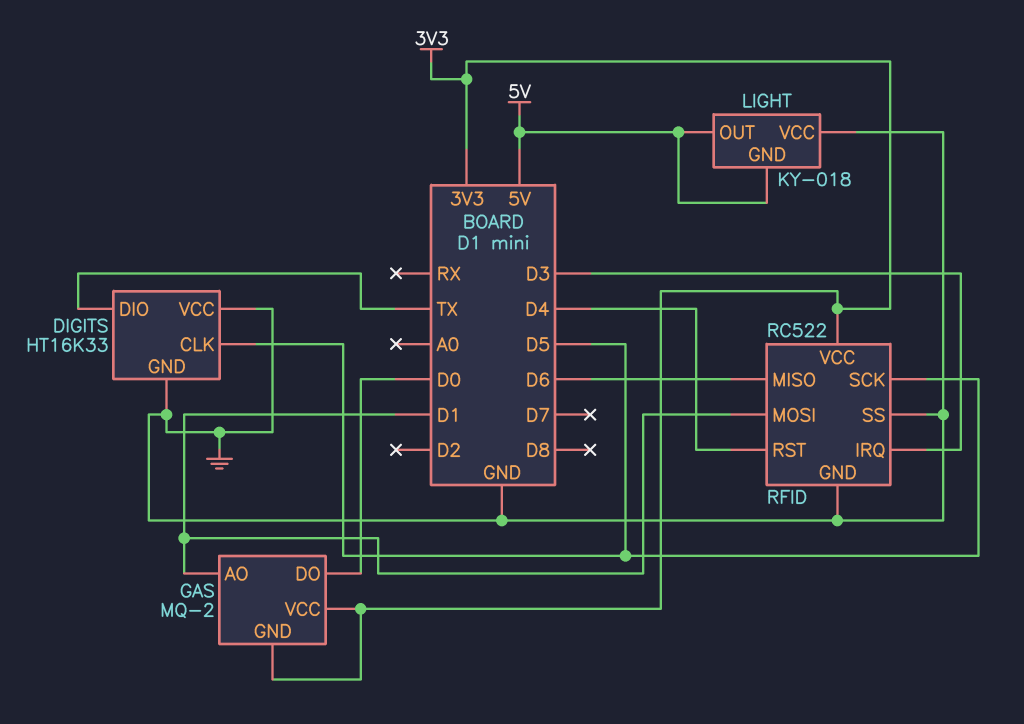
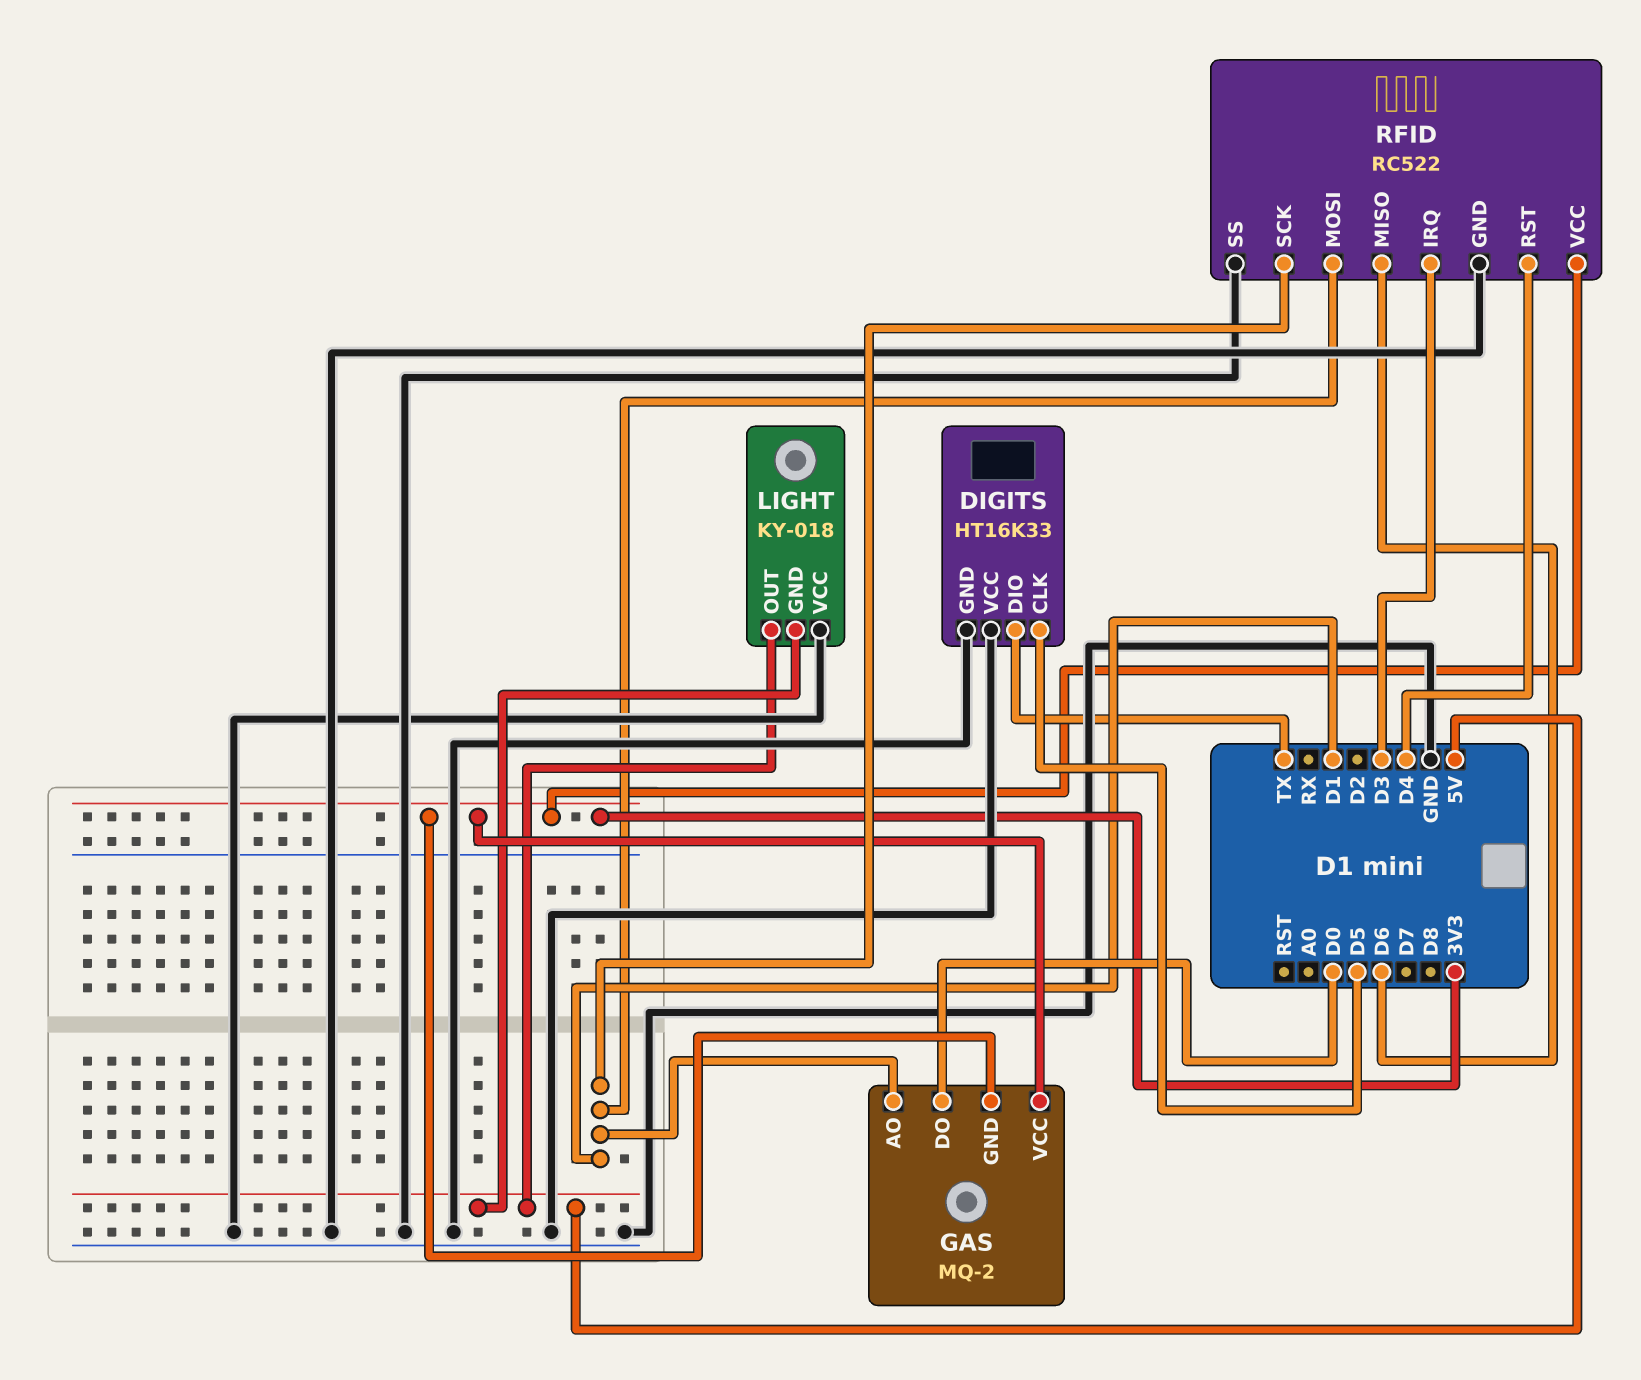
RFID pin SCK: D5 -> D1

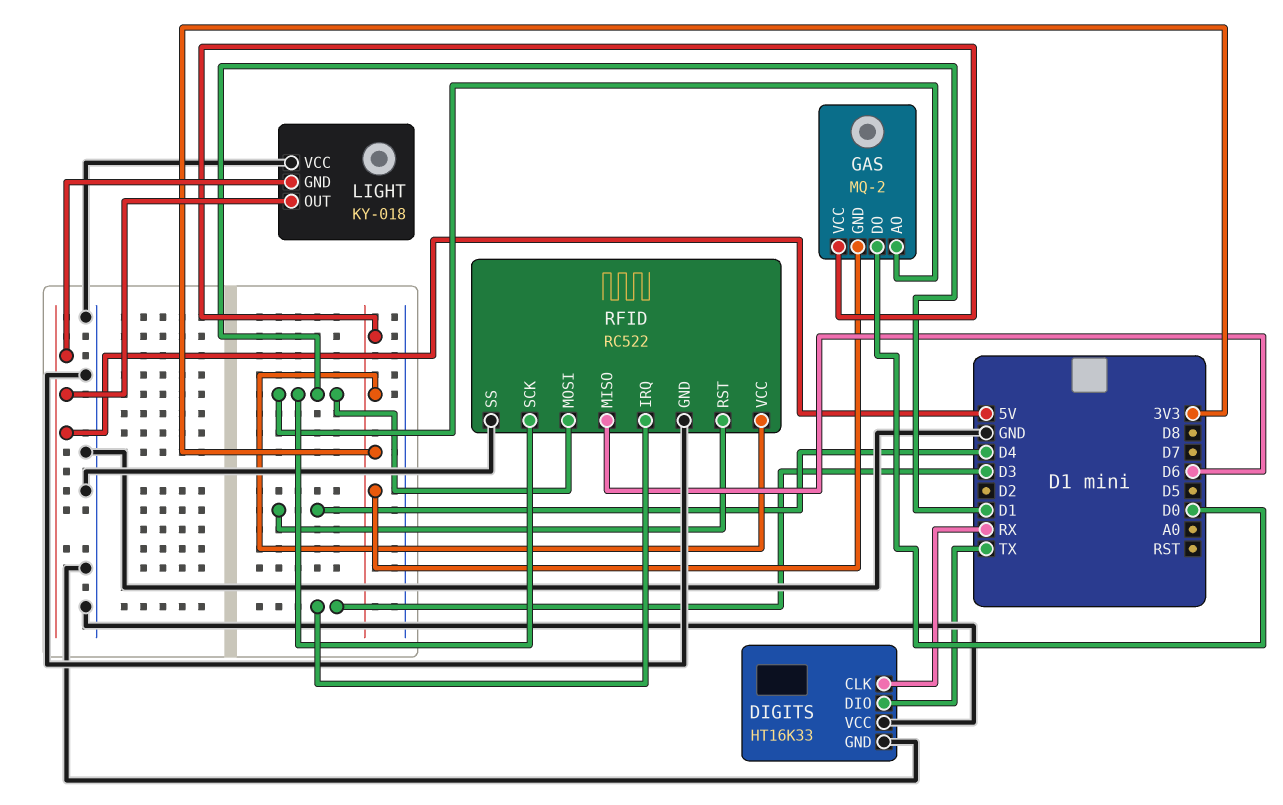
DIGITS pin CLK: D5 -> RX

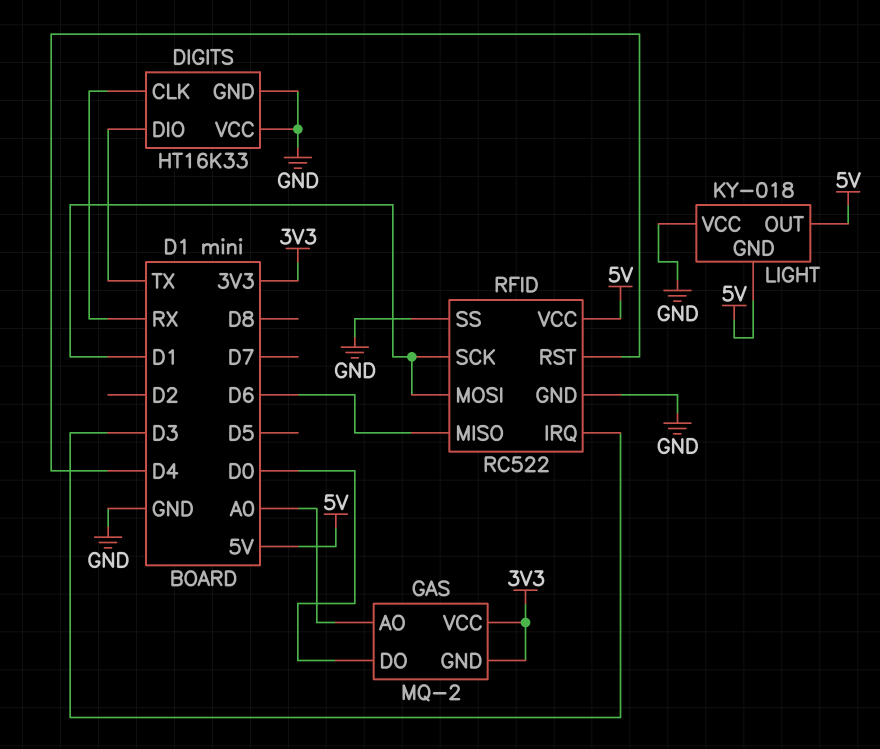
GAS pin AO: D1 -> A0
RFID pin VCC: 3V3 -> 5V

